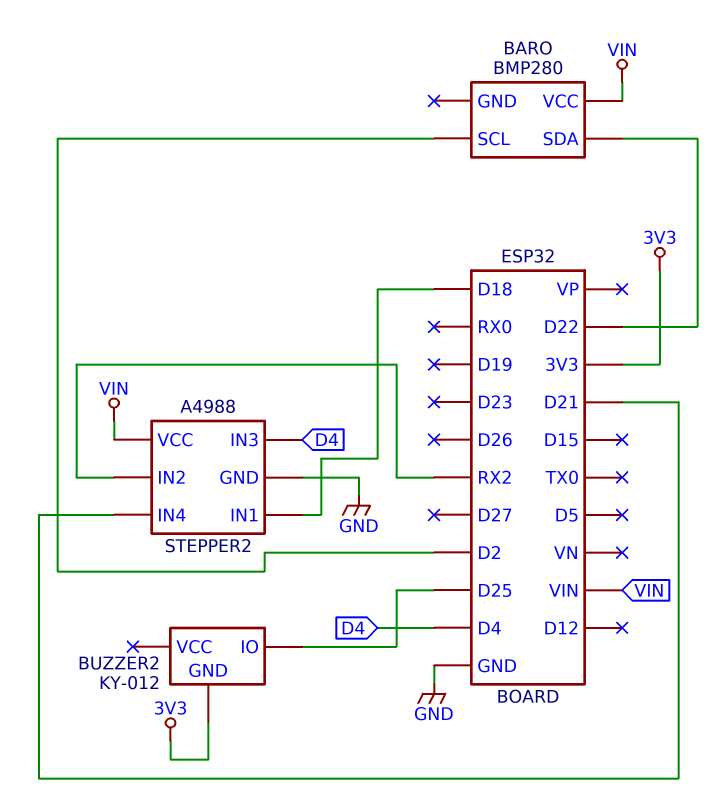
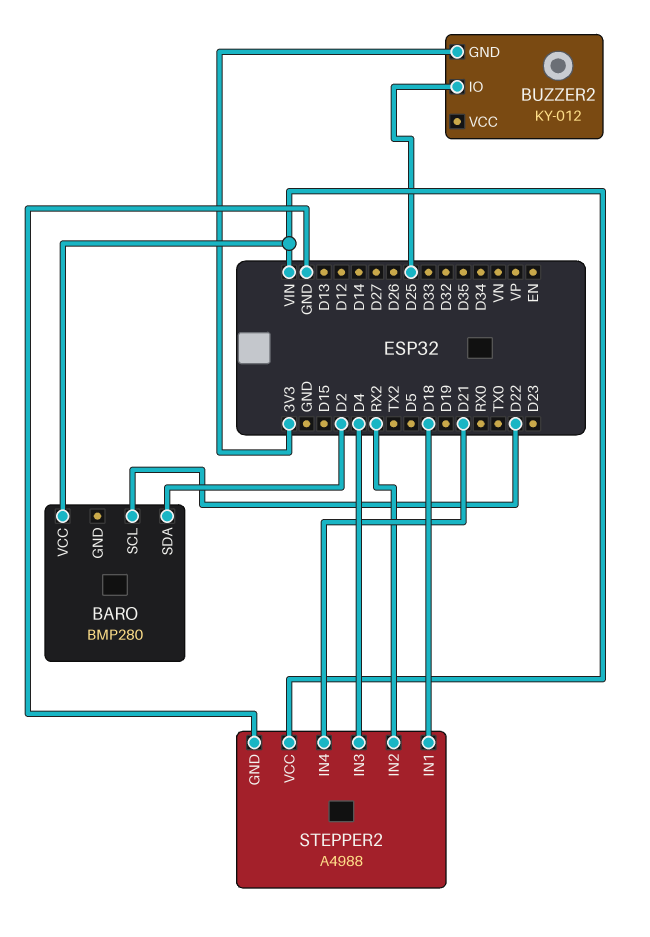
BARO pin SCL: D2 -> D22
BARO pin SDA: D22 -> D2

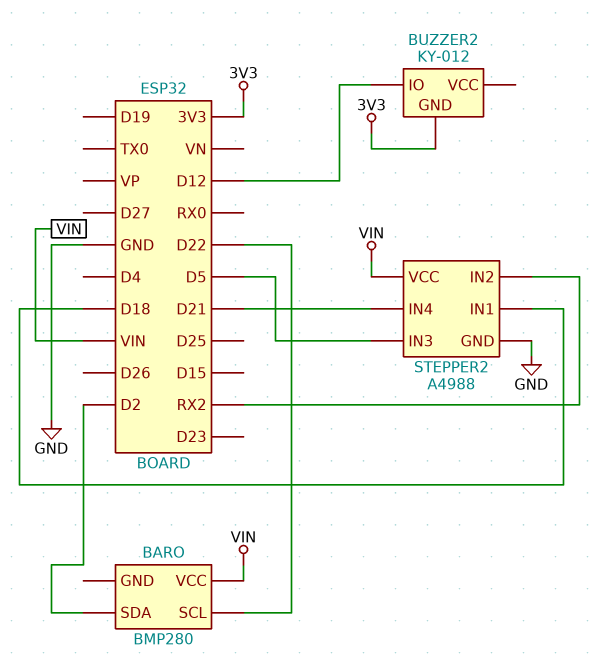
BUZZER2 pin IO: D25 -> D12
STEPPER2 pin IN3: D4 -> D5

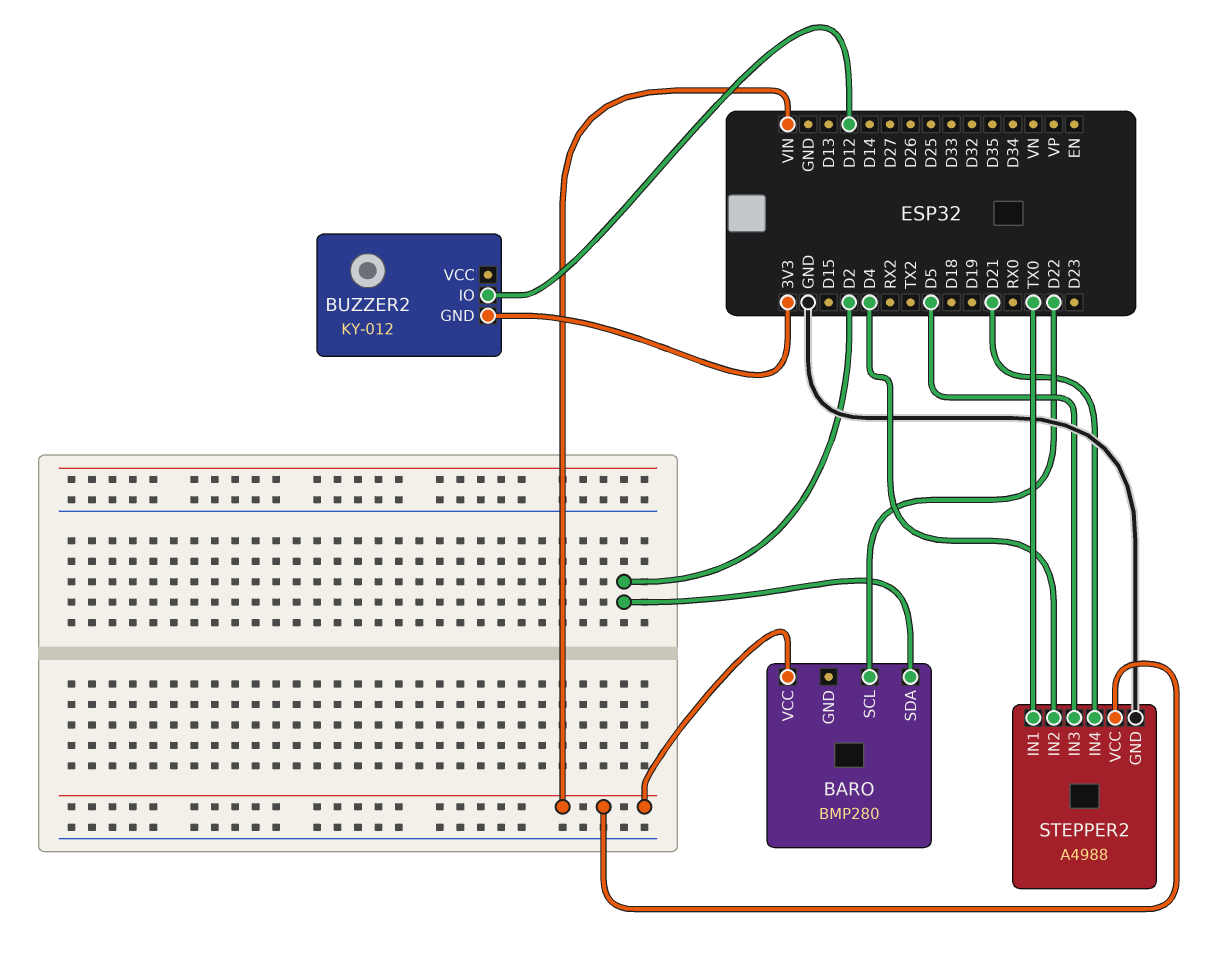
STEPPER2 pin IN1: D18 -> TX0
STEPPER2 pin IN2: RX2 -> D4

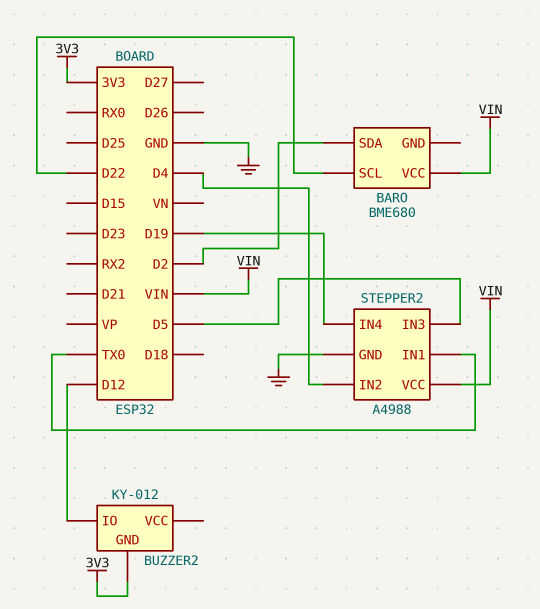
BARO: BMP280 -> BME680
STEPPER2 pin IN4: D21 -> D19

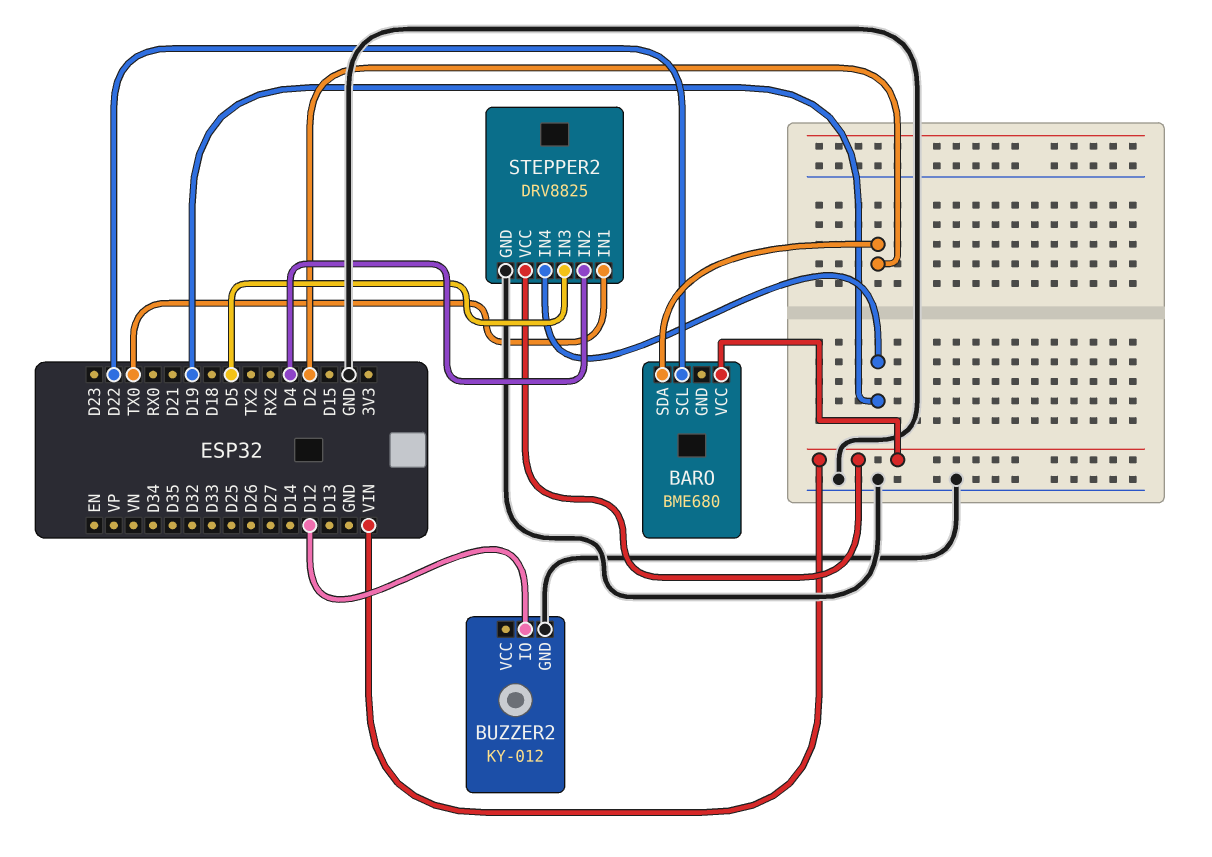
BUZZER2 pin GND: 3V3 -> GND
STEPPER2: A4988 -> DRV8825

